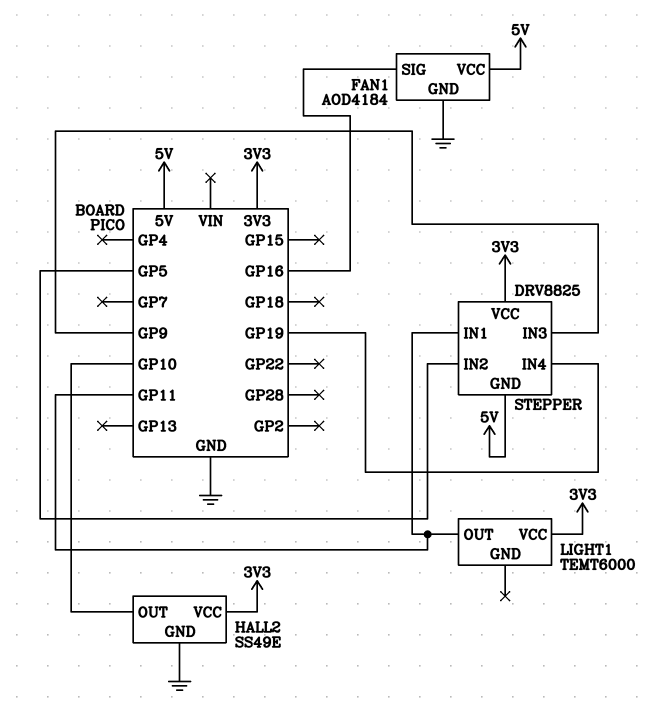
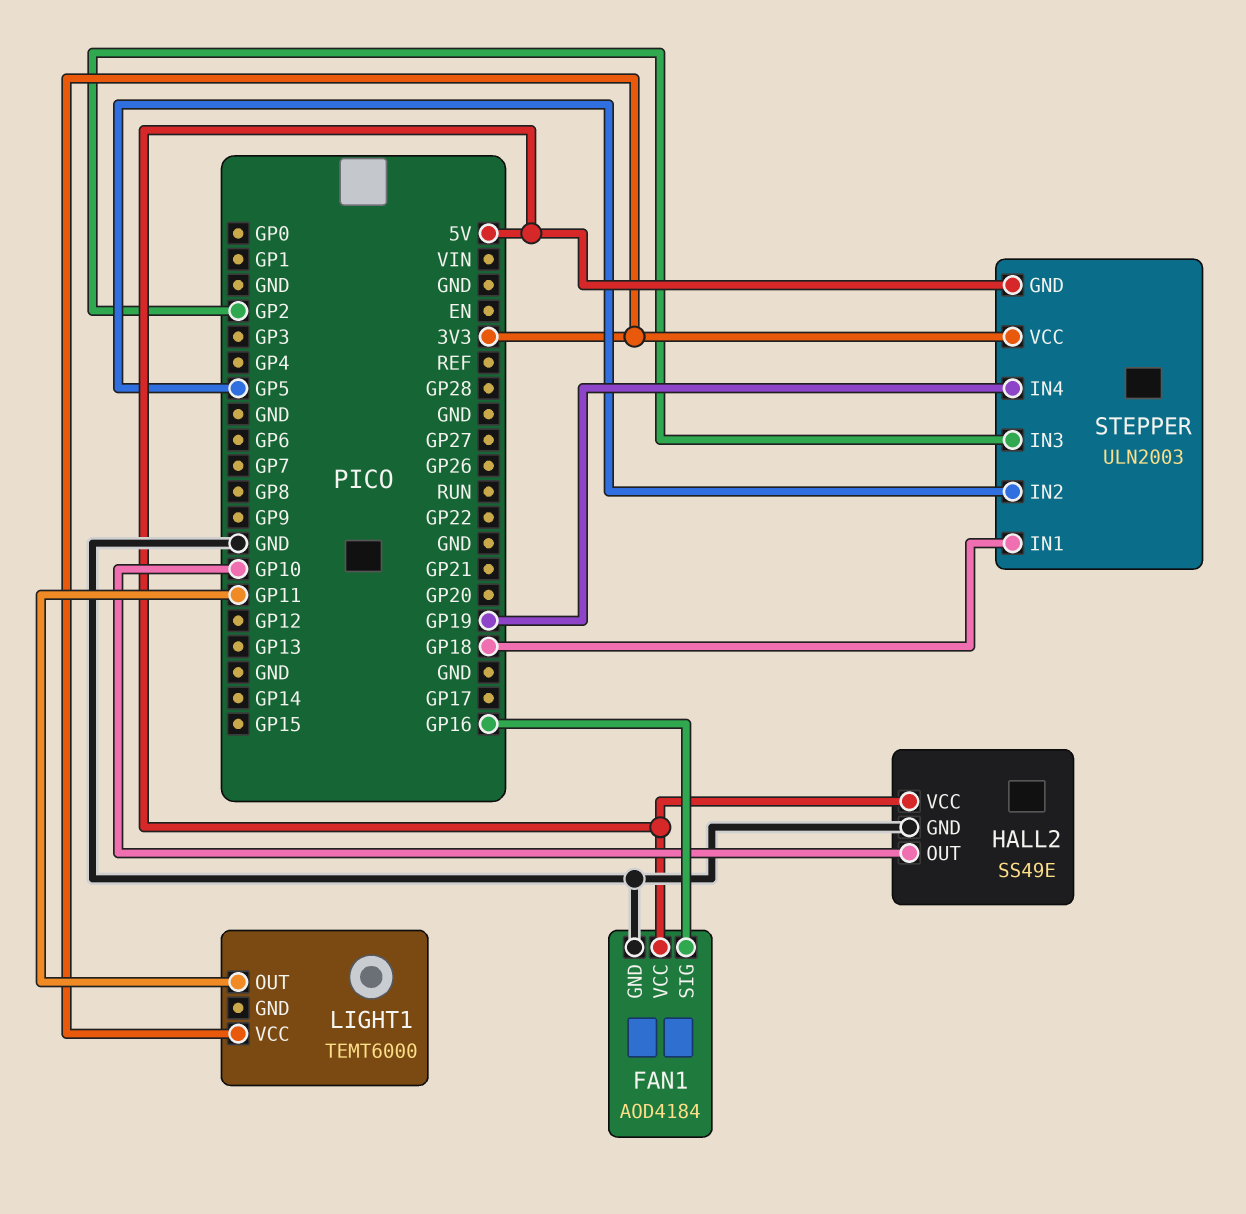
HALL2 pin VCC: 3V3 -> 5V
STEPPER: DRV8825 -> ULN2003
STEPPER pin IN1: GP11 -> GP18
STEPPER pin IN3: GP9 -> GP2

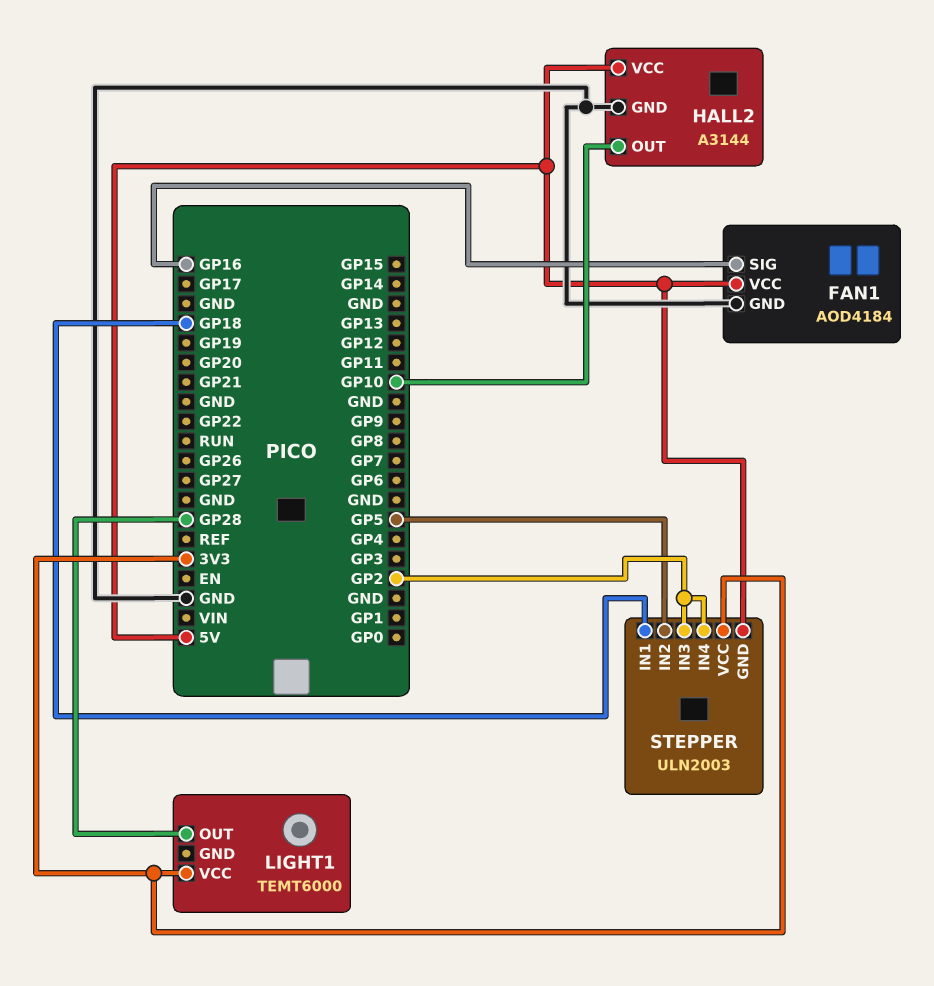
HALL2: SS49E -> A3144
LIGHT1 pin OUT: GP11 -> GP28
STEPPER pin IN4: GP19 -> GP2

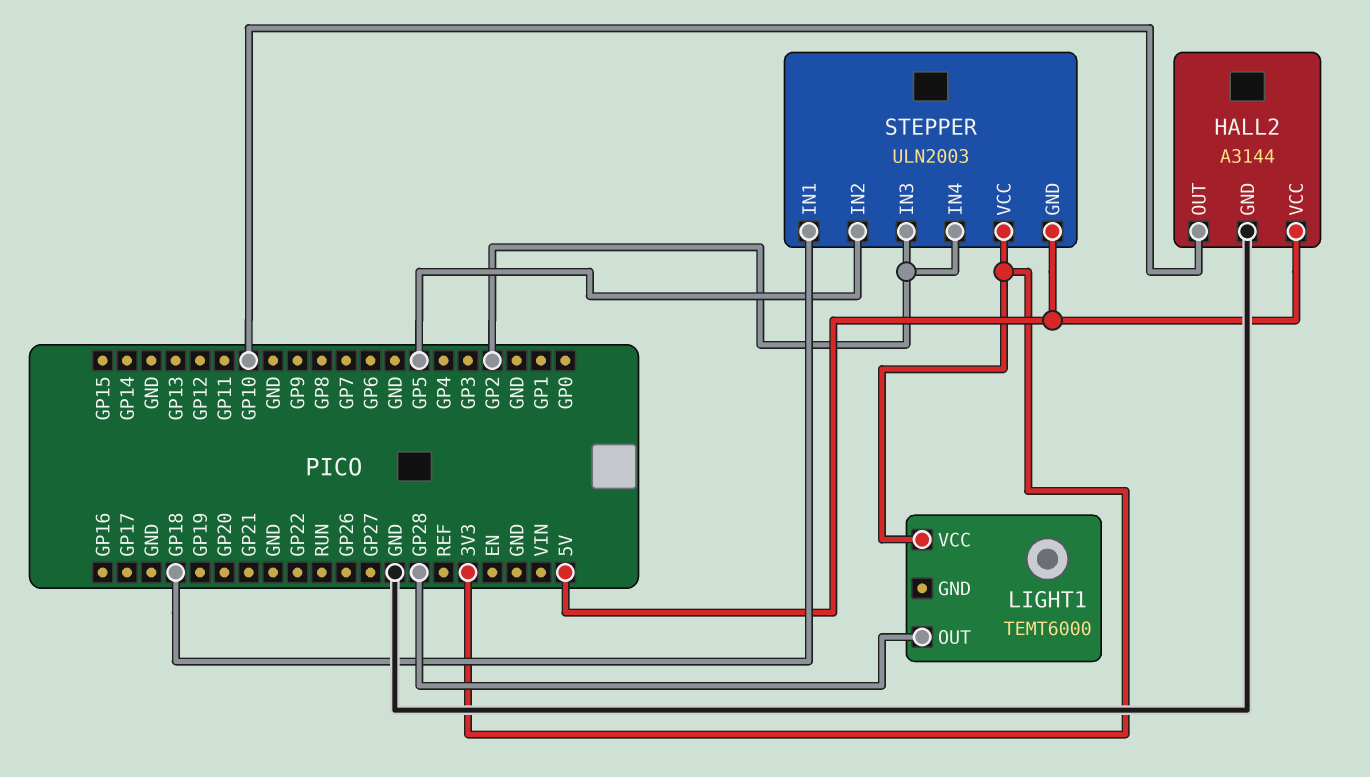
FAN1: AOD4184 -> none
FAN1 pin GND: GND -> none
FAN1 pin SIG: GP16 -> none
FAN1 pin VCC: 5V -> none

